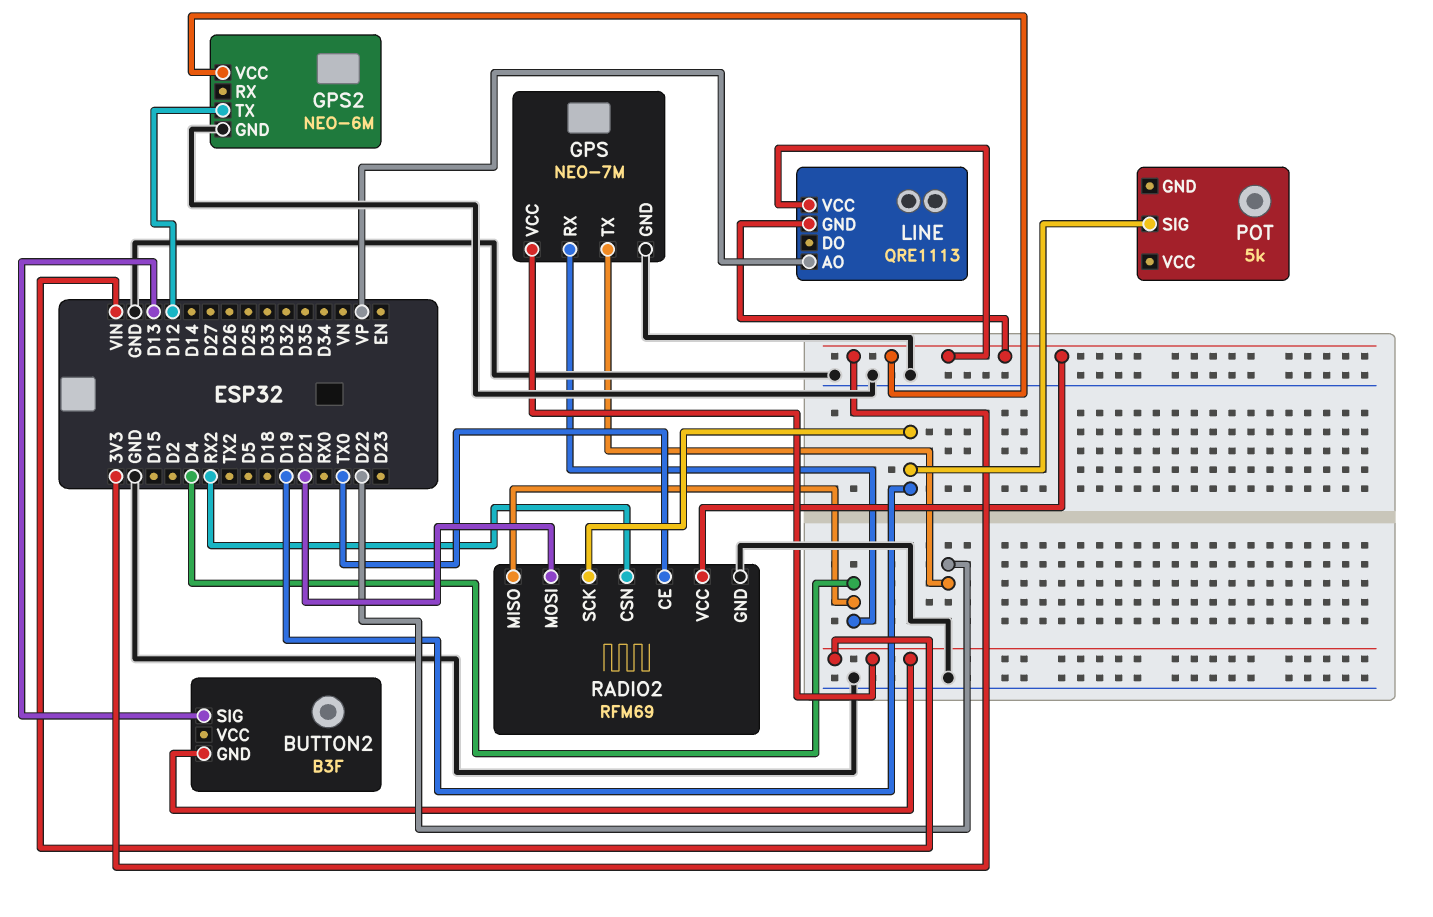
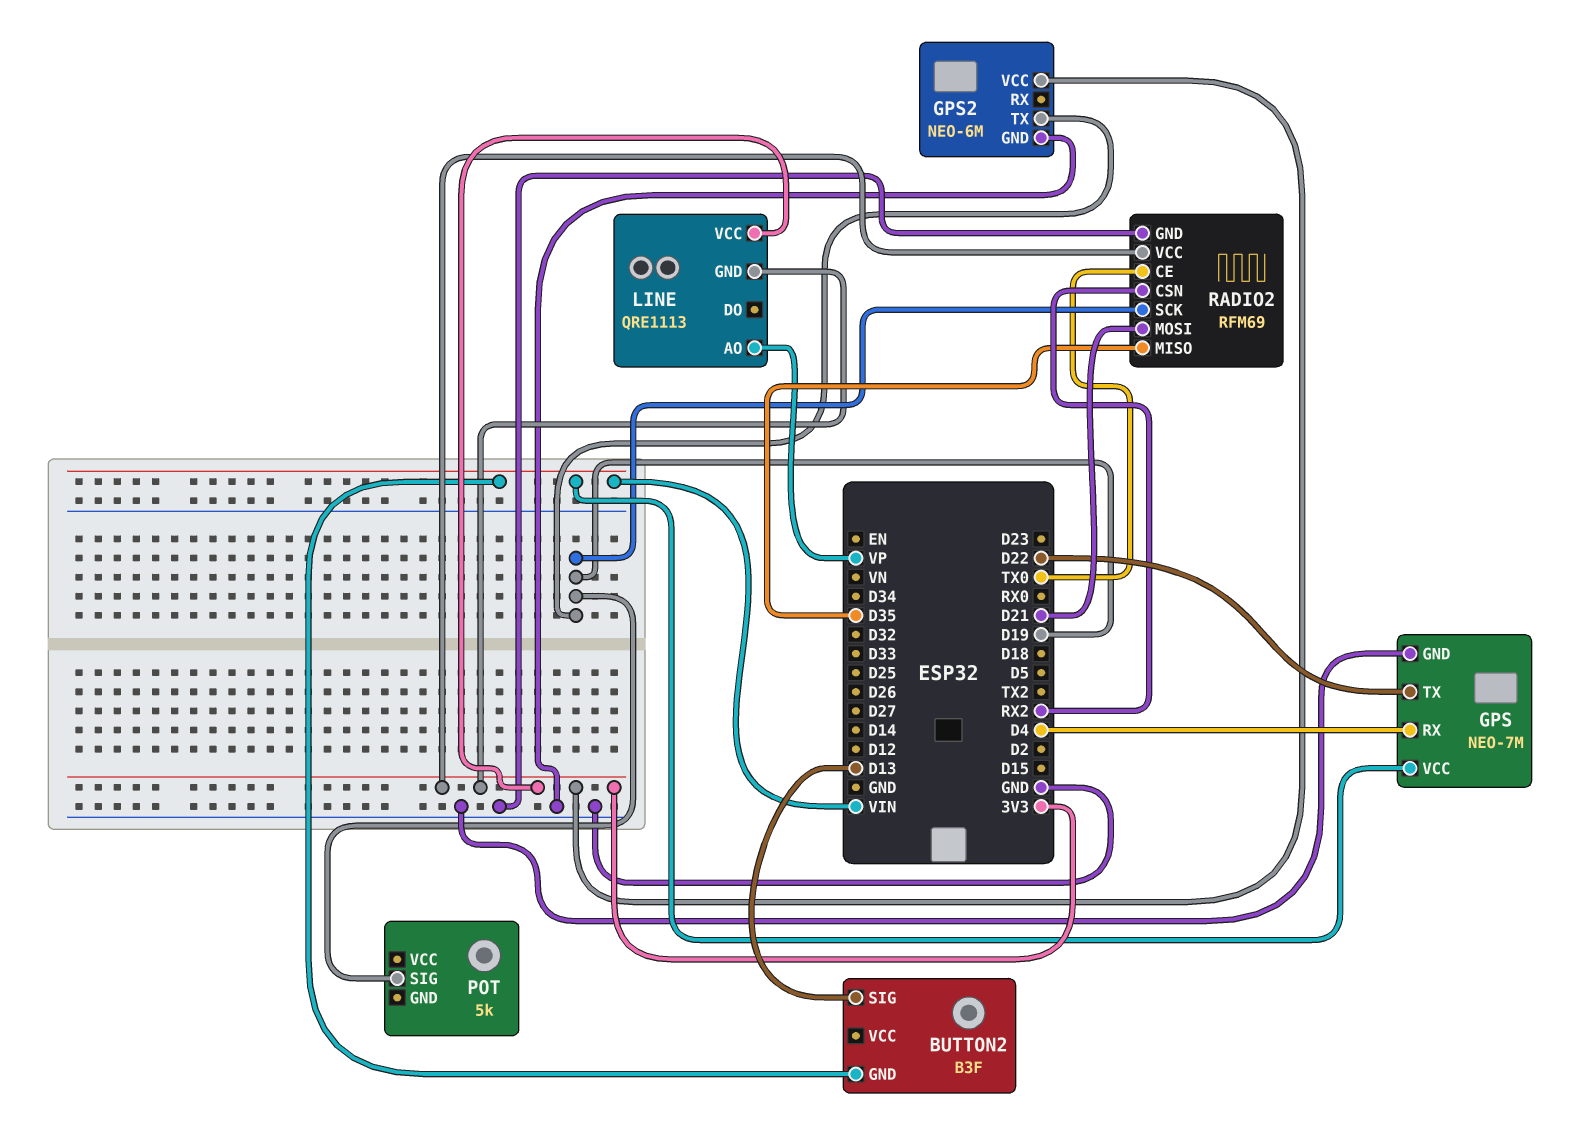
GPS2 pin TX: D12 -> D19
RADIO2 pin MISO: D4 -> D35

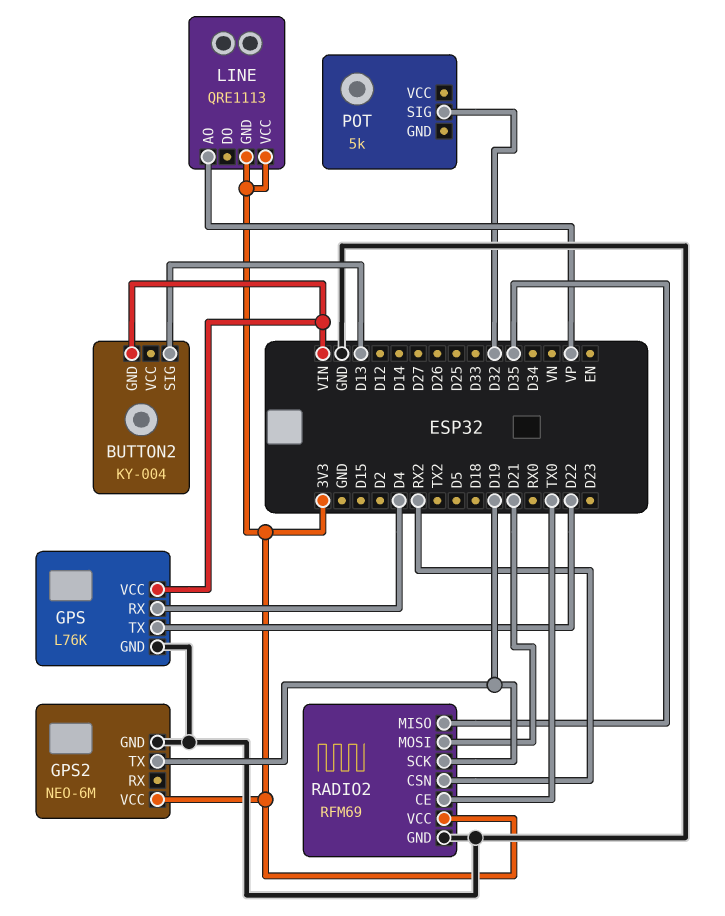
BUTTON2: B3F -> KY-004
GPS: NEO-7M -> L76K
POT pin SIG: D19 -> D32

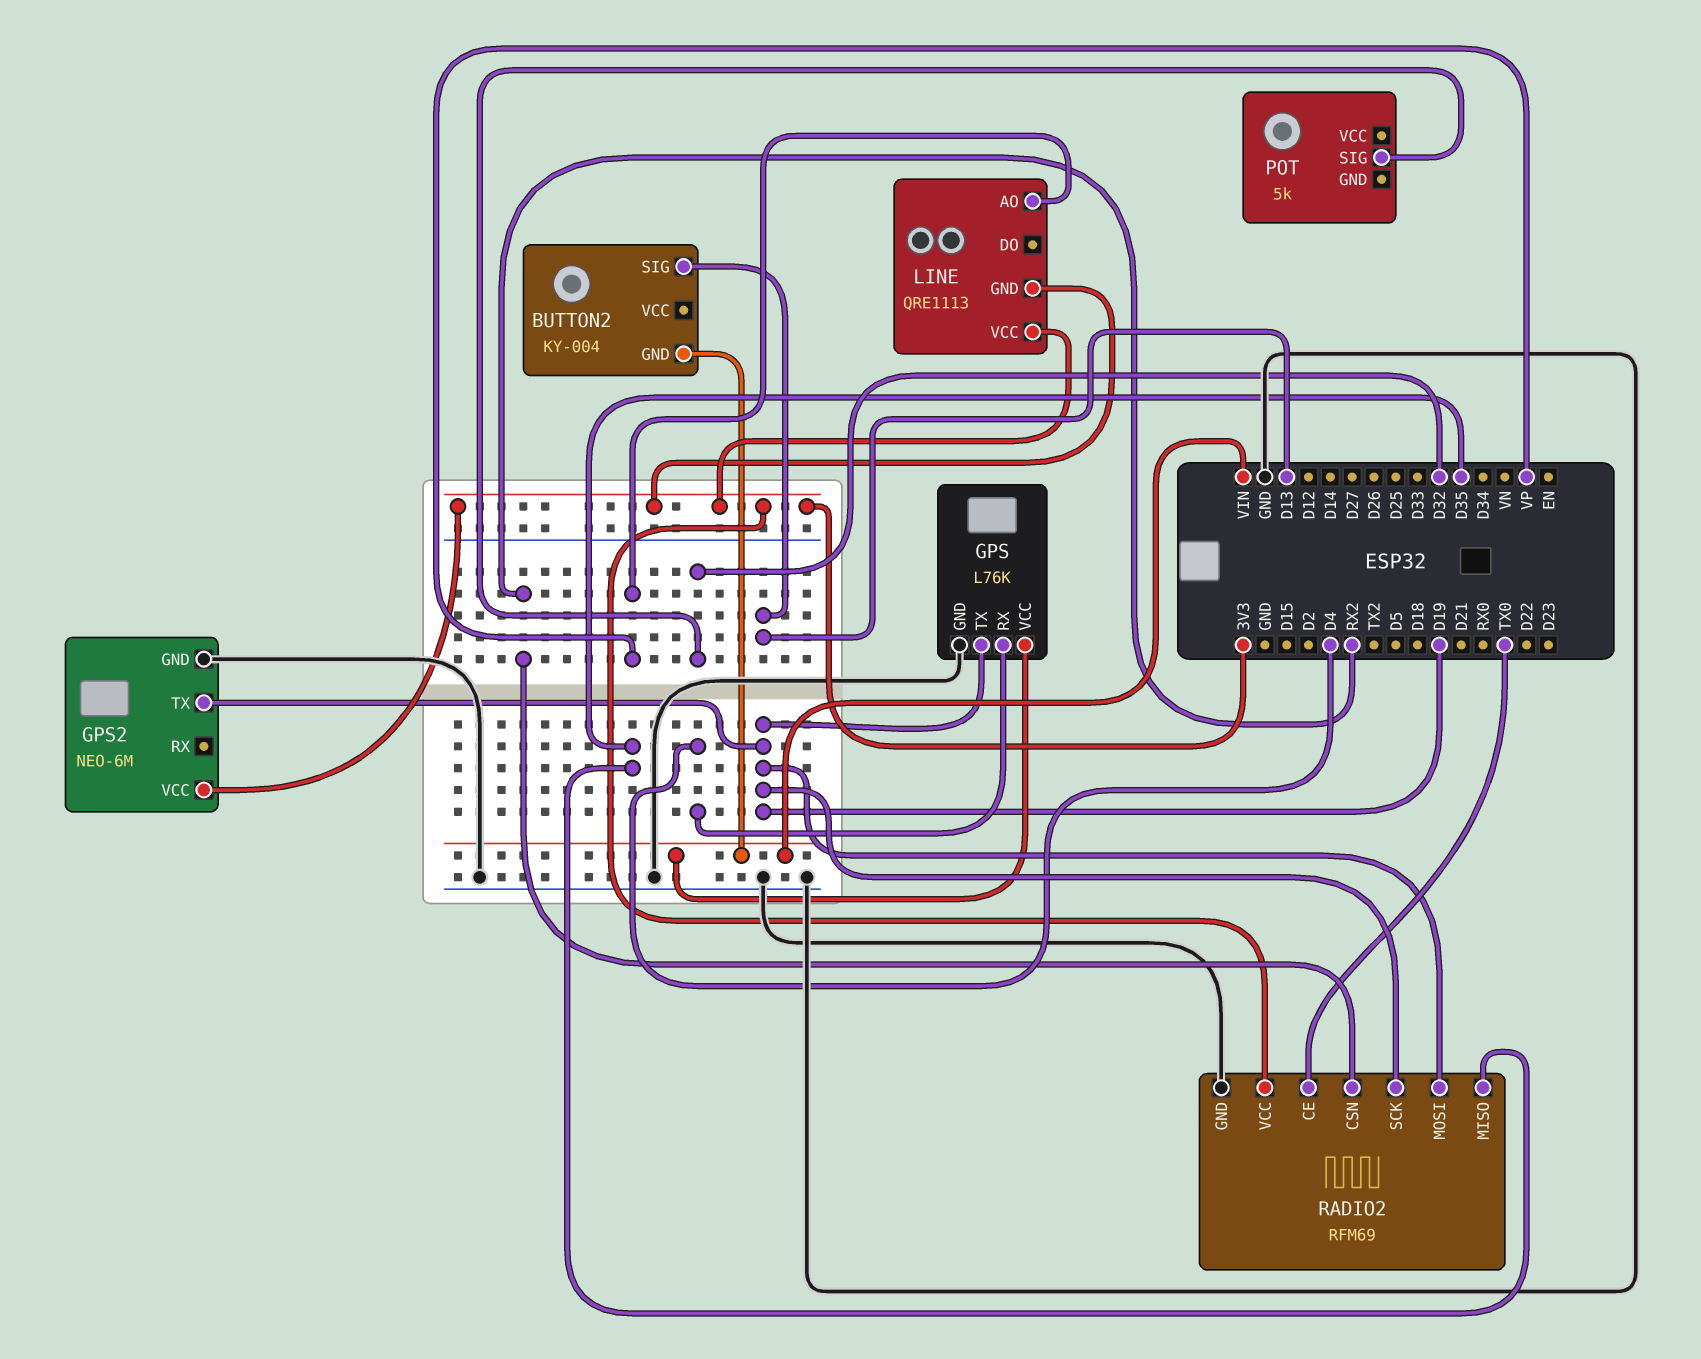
GPS pin TX: D22 -> D19
RADIO2 pin MOSI: D21 -> D19

